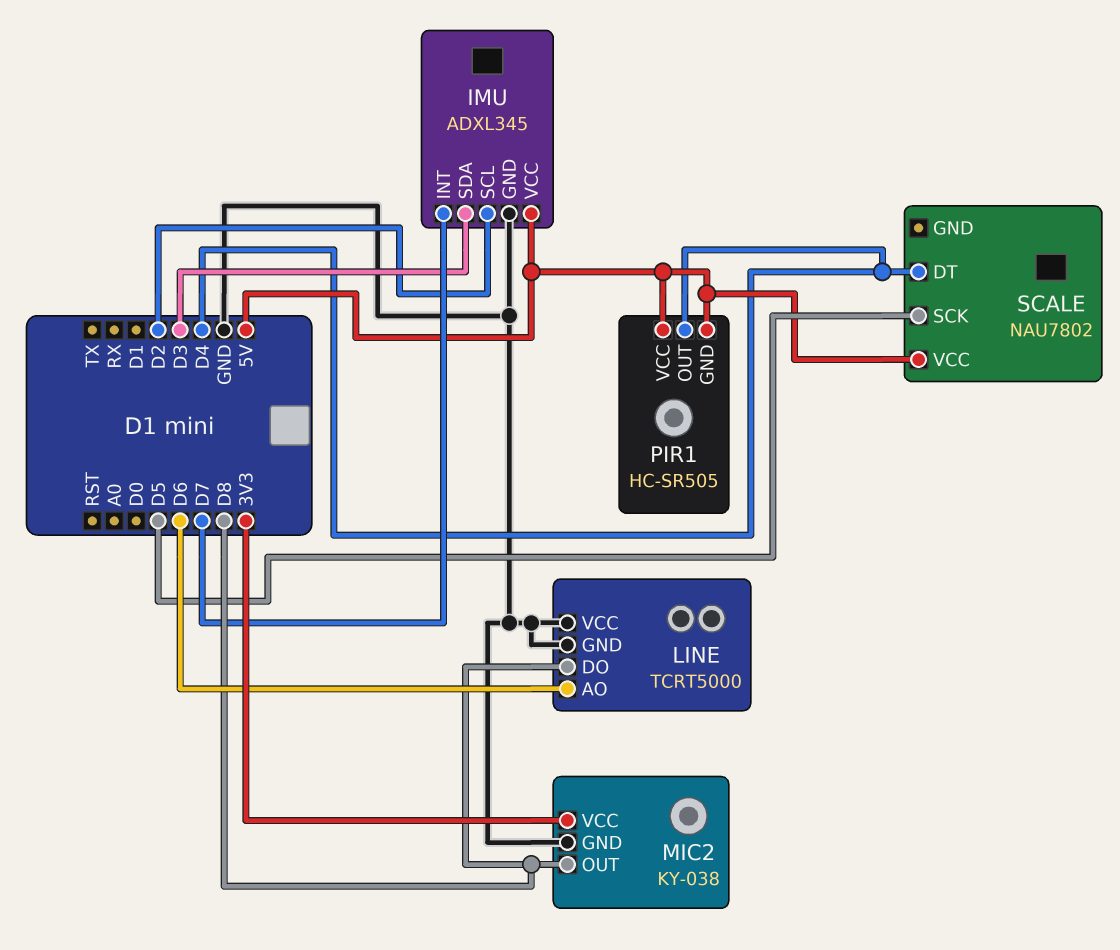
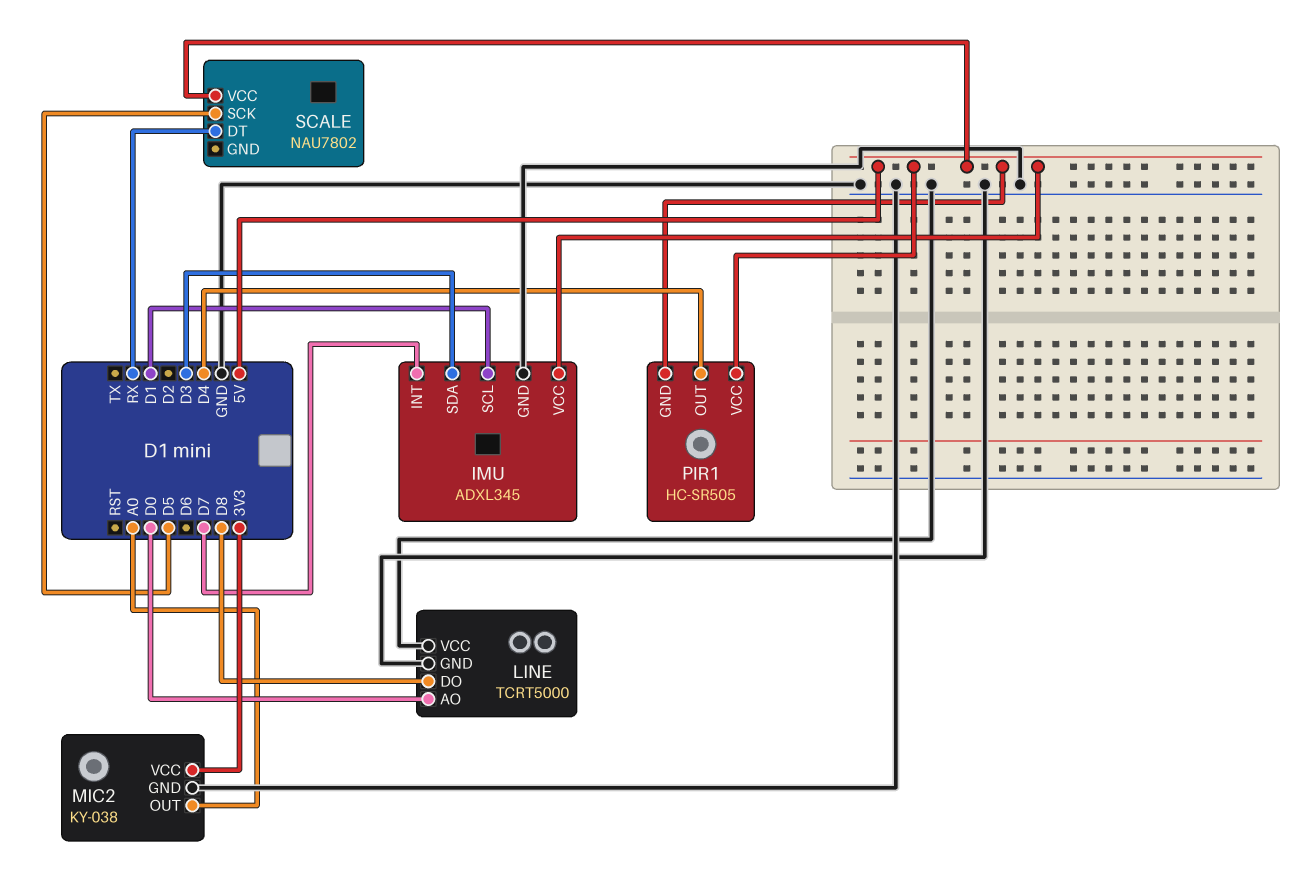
IMU pin SCL: D2 -> D1
LINE pin AO: D6 -> D0
MIC2 pin OUT: D8 -> A0
SCALE pin DT: D4 -> RX

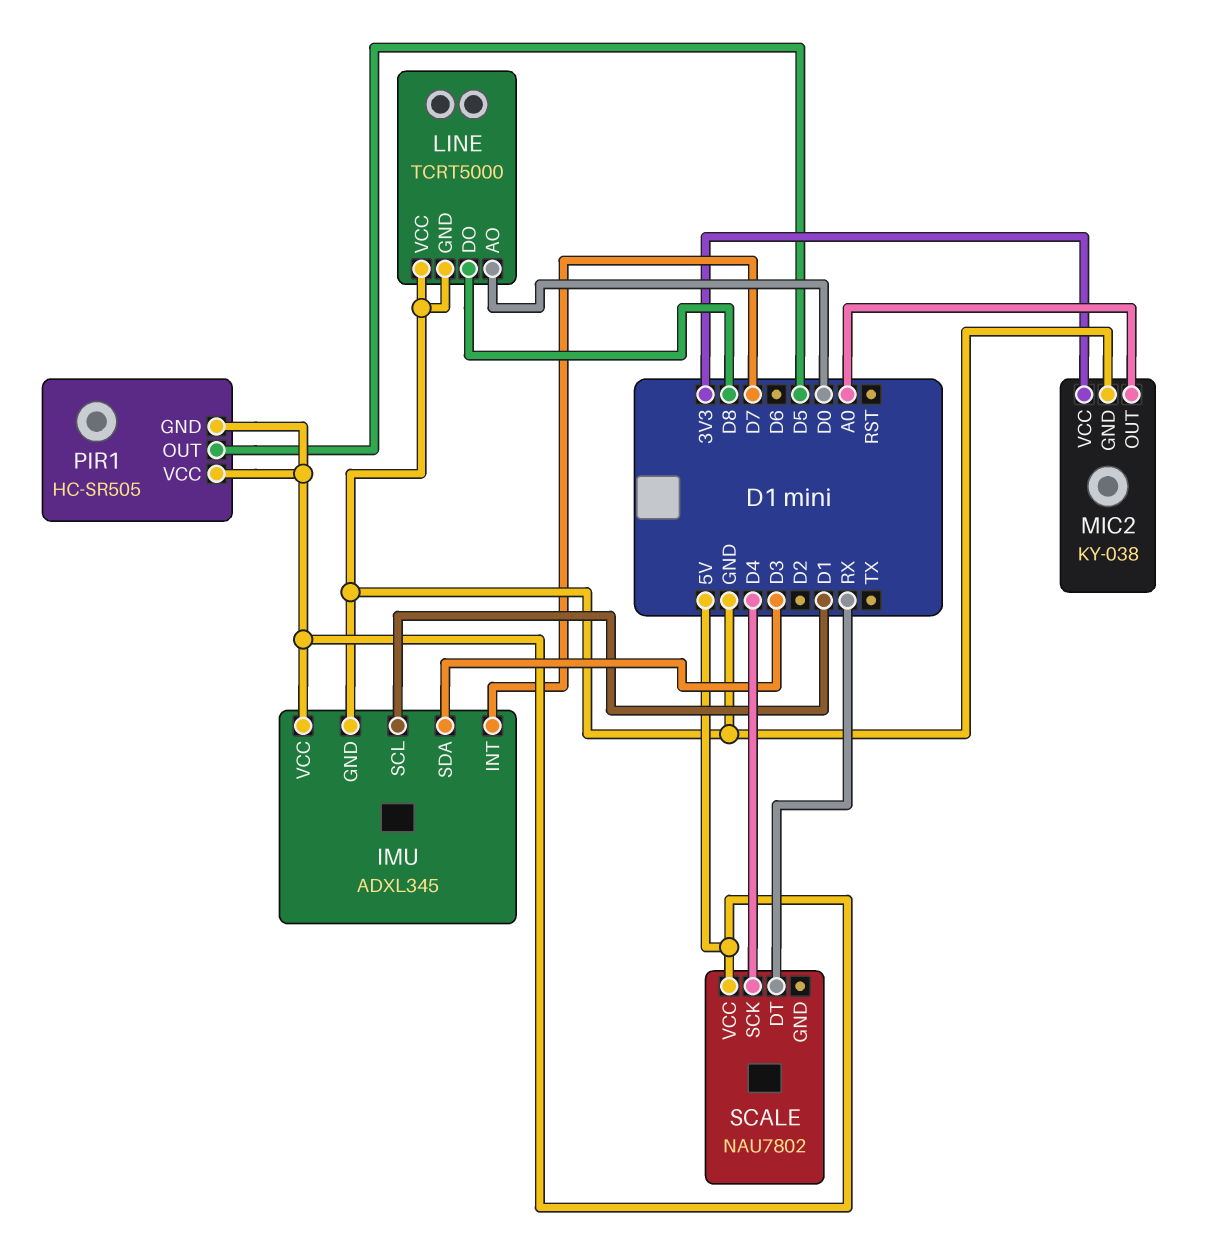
PIR1 pin OUT: D4 -> D5
SCALE pin SCK: D5 -> D4

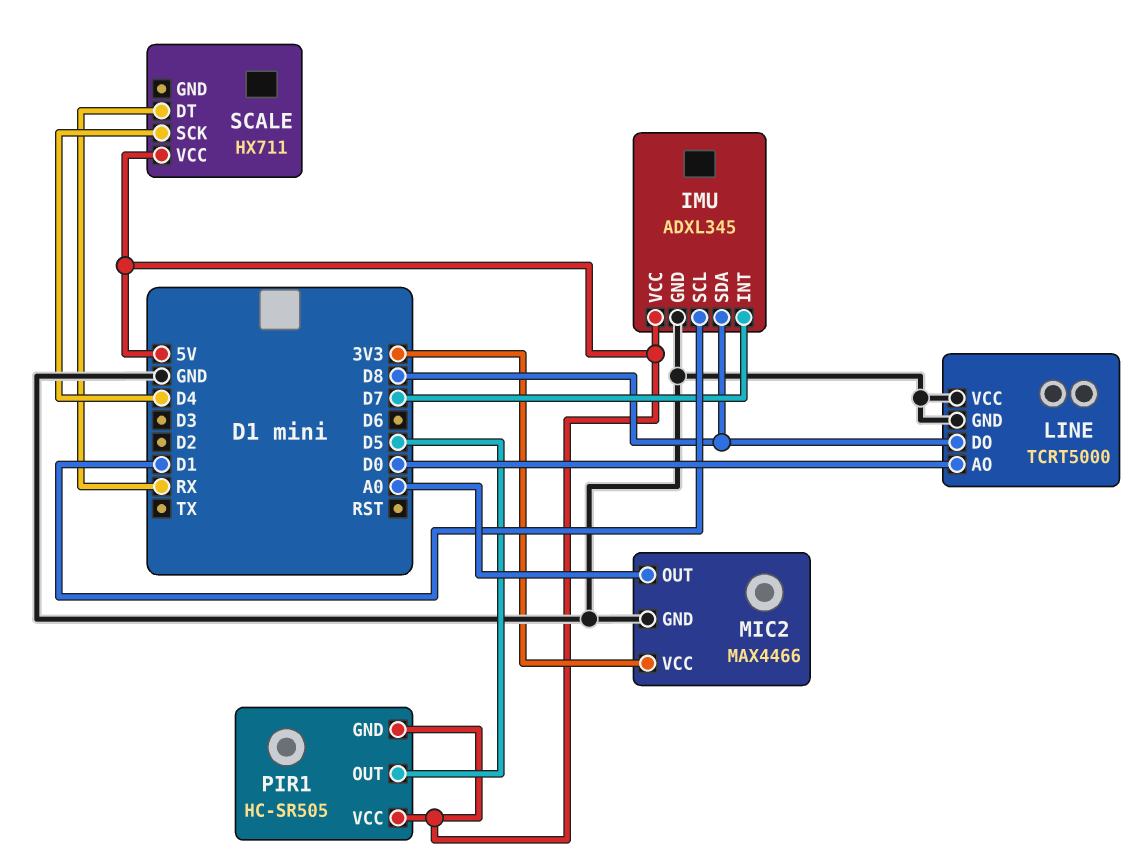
IMU pin SDA: D3 -> D8
MIC2: KY-038 -> MAX4466
SCALE: NAU7802 -> HX711

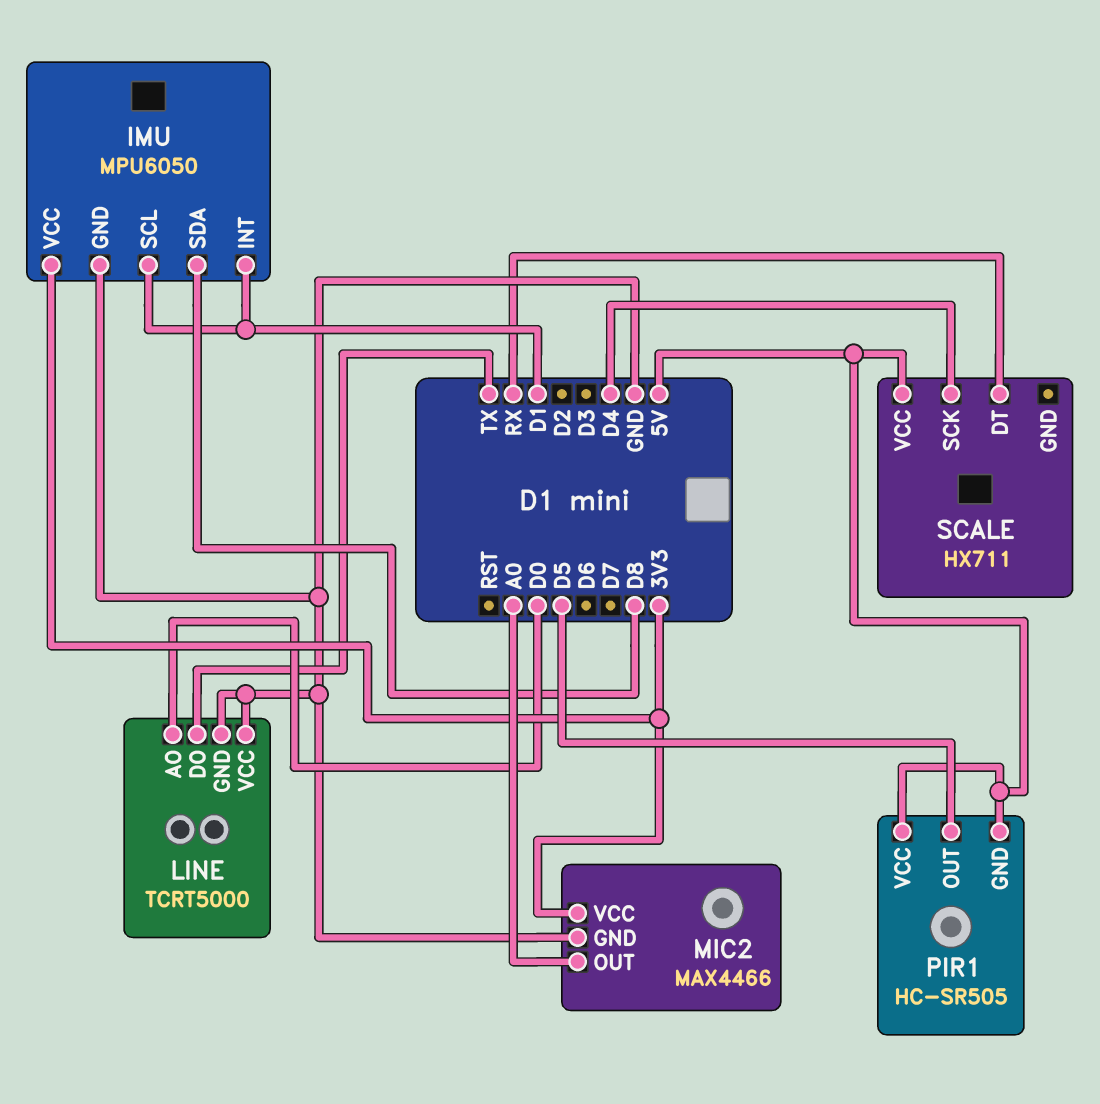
IMU: ADXL345 -> MPU6050
IMU pin INT: D7 -> D1
IMU pin VCC: 5V -> 3V3
LINE pin DO: D8 -> TX

